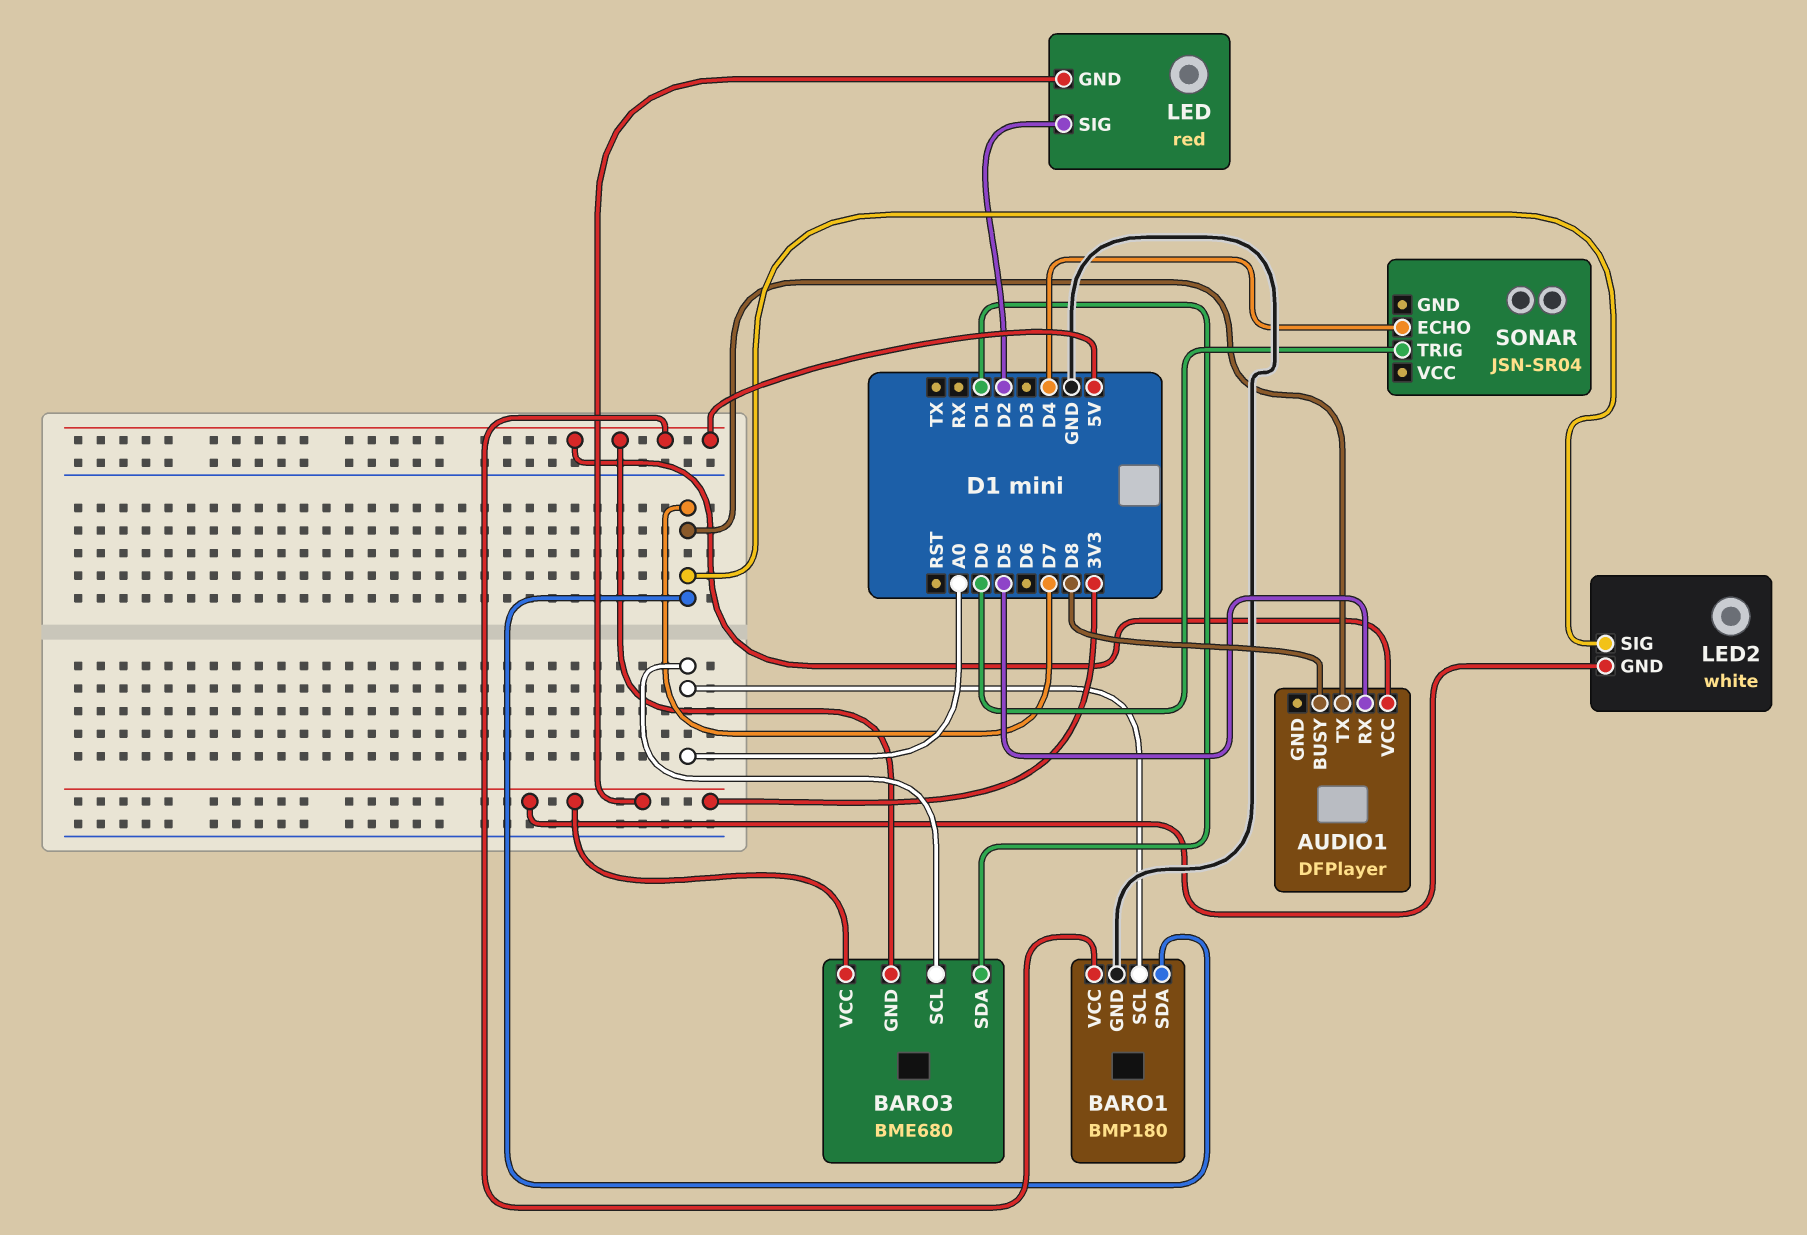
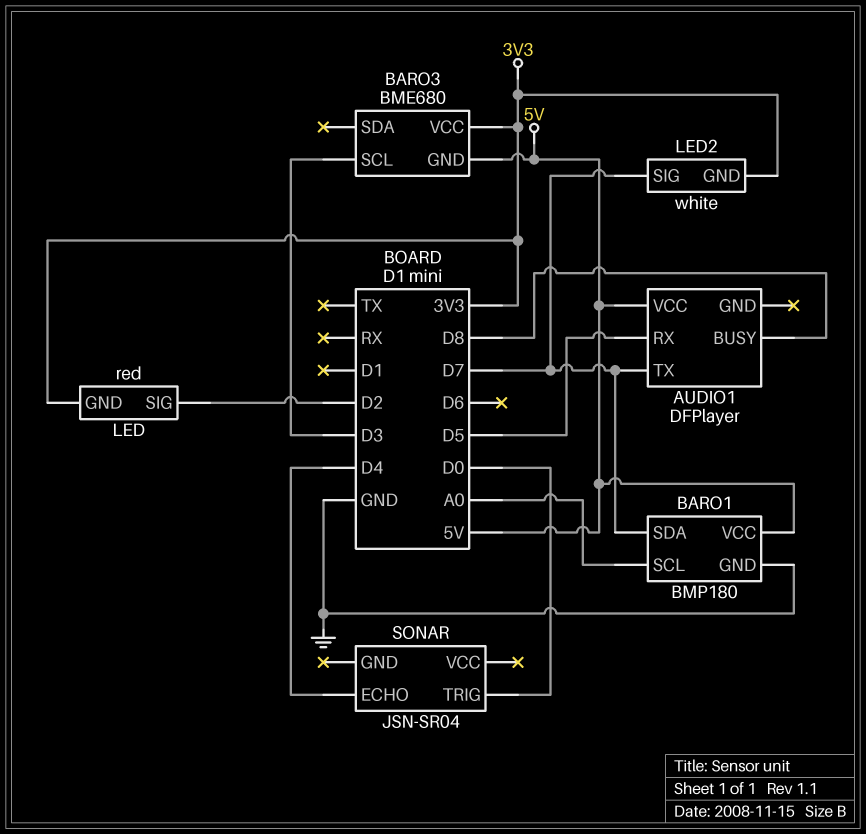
BARO3 pin SCL: A0 -> D3
BARO3 pin SDA: D1 -> none

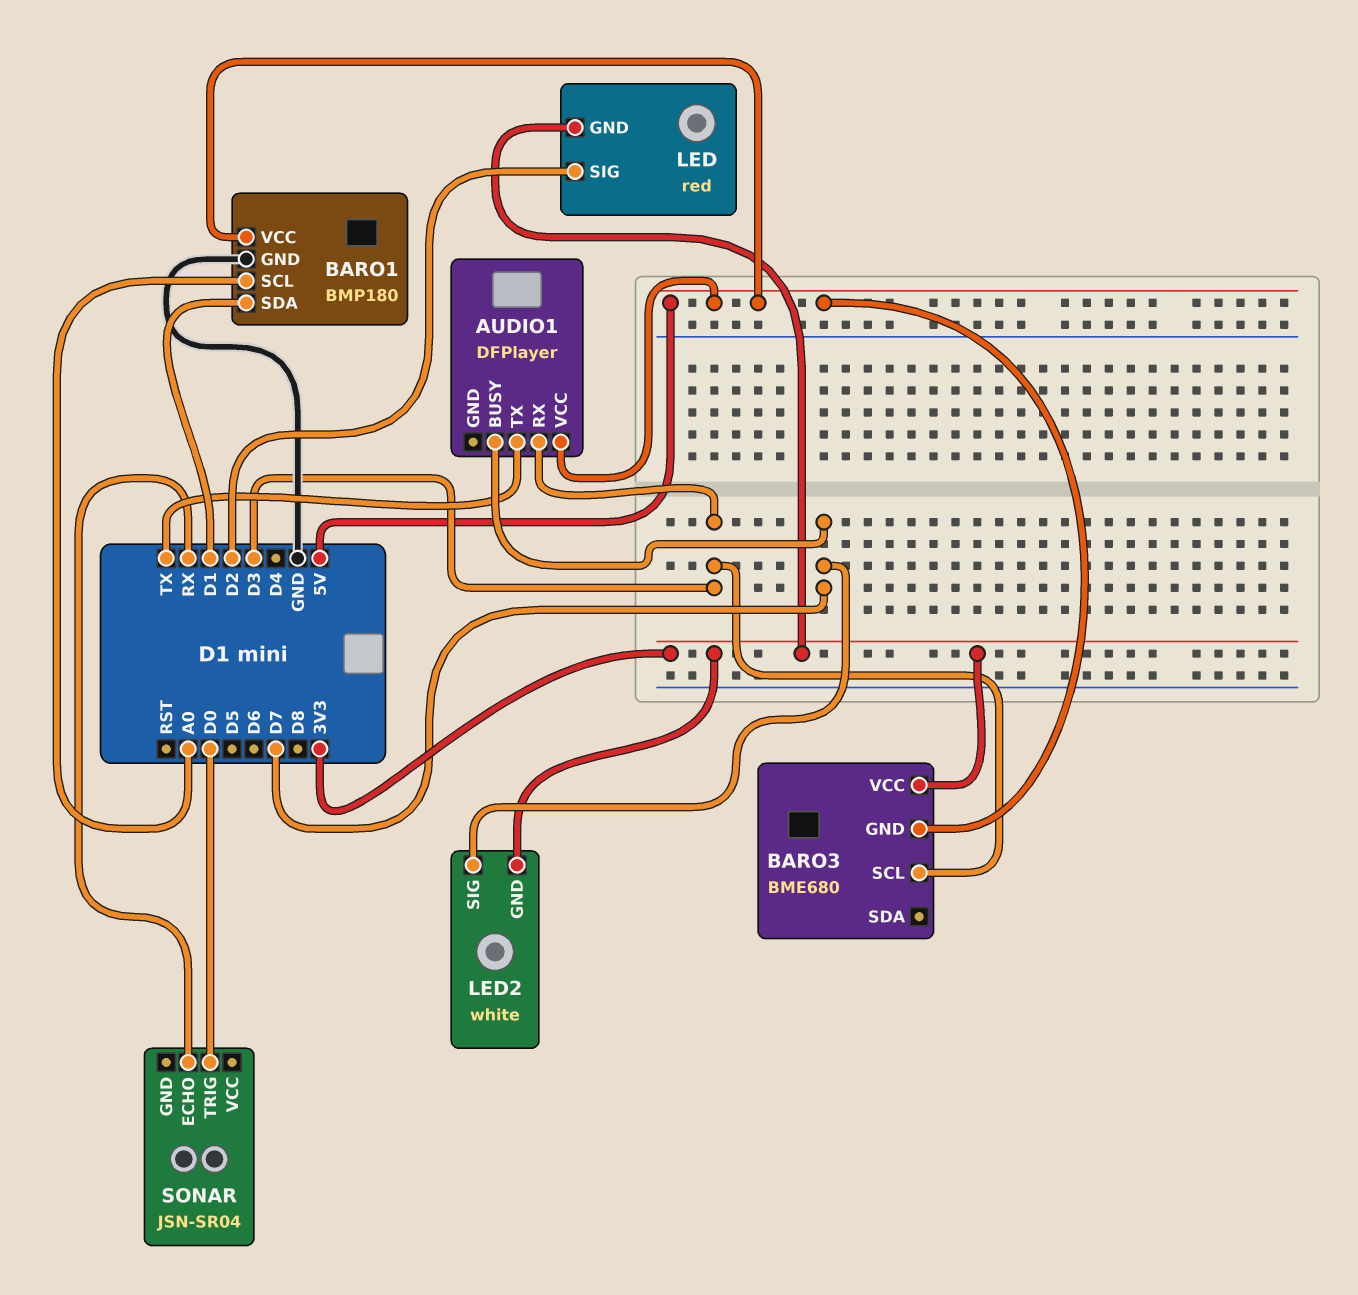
AUDIO1 pin BUSY: D8 -> D7
AUDIO1 pin RX: D5 -> D3
AUDIO1 pin TX: D7 -> TX
BARO1 pin SDA: D7 -> D1
SONAR pin ECHO: D4 -> RX

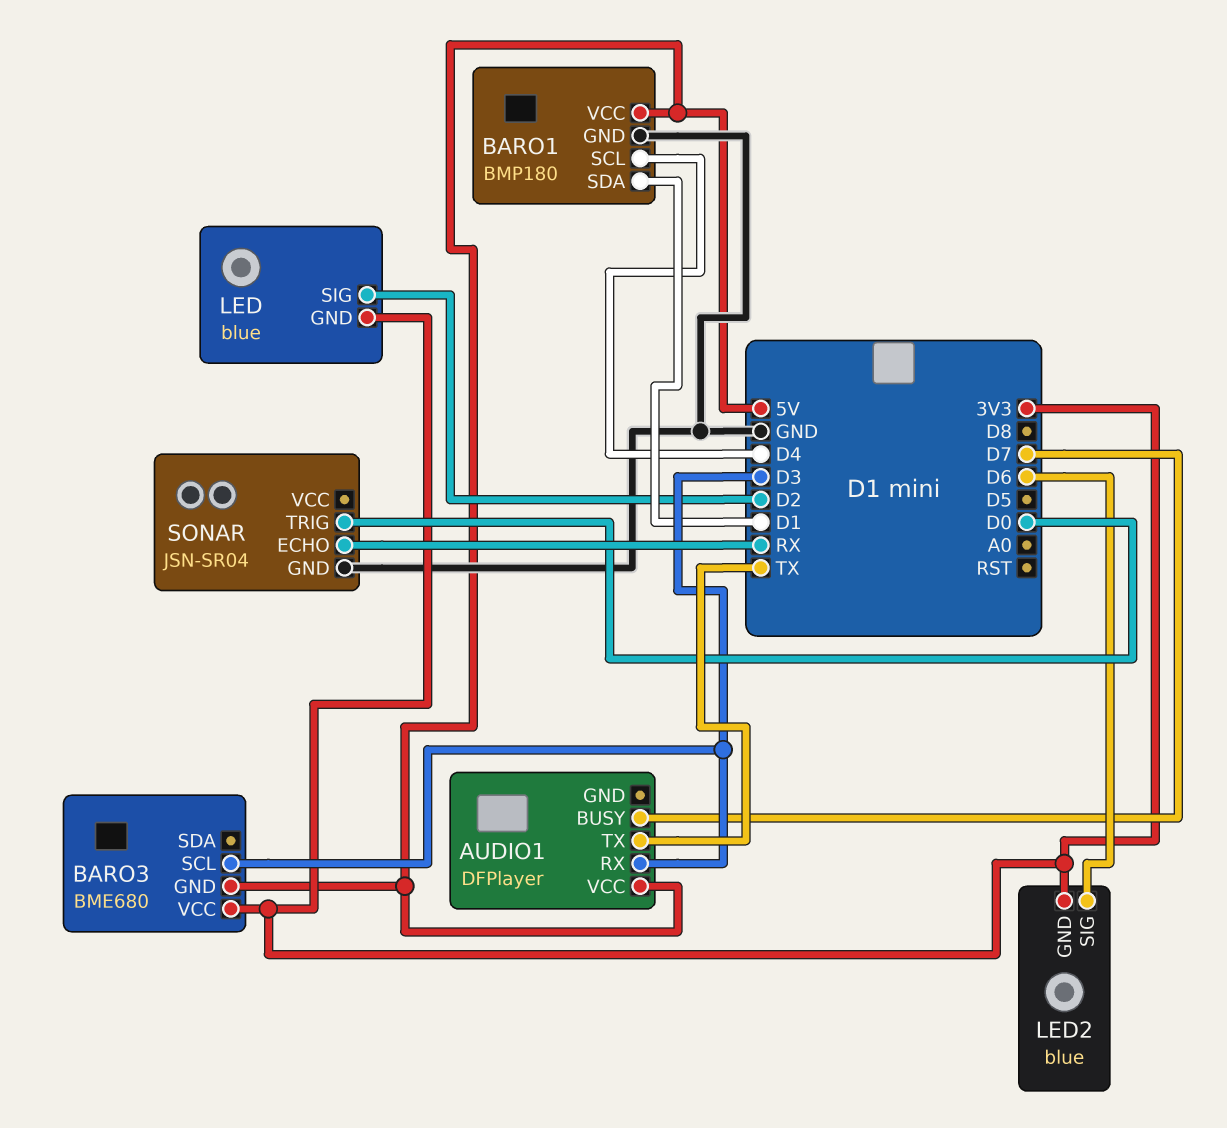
BARO1 pin SCL: A0 -> D4
LED: red -> blue
LED2: white -> blue
LED2 pin SIG: D7 -> D6
SONAR pin GND: none -> GND

